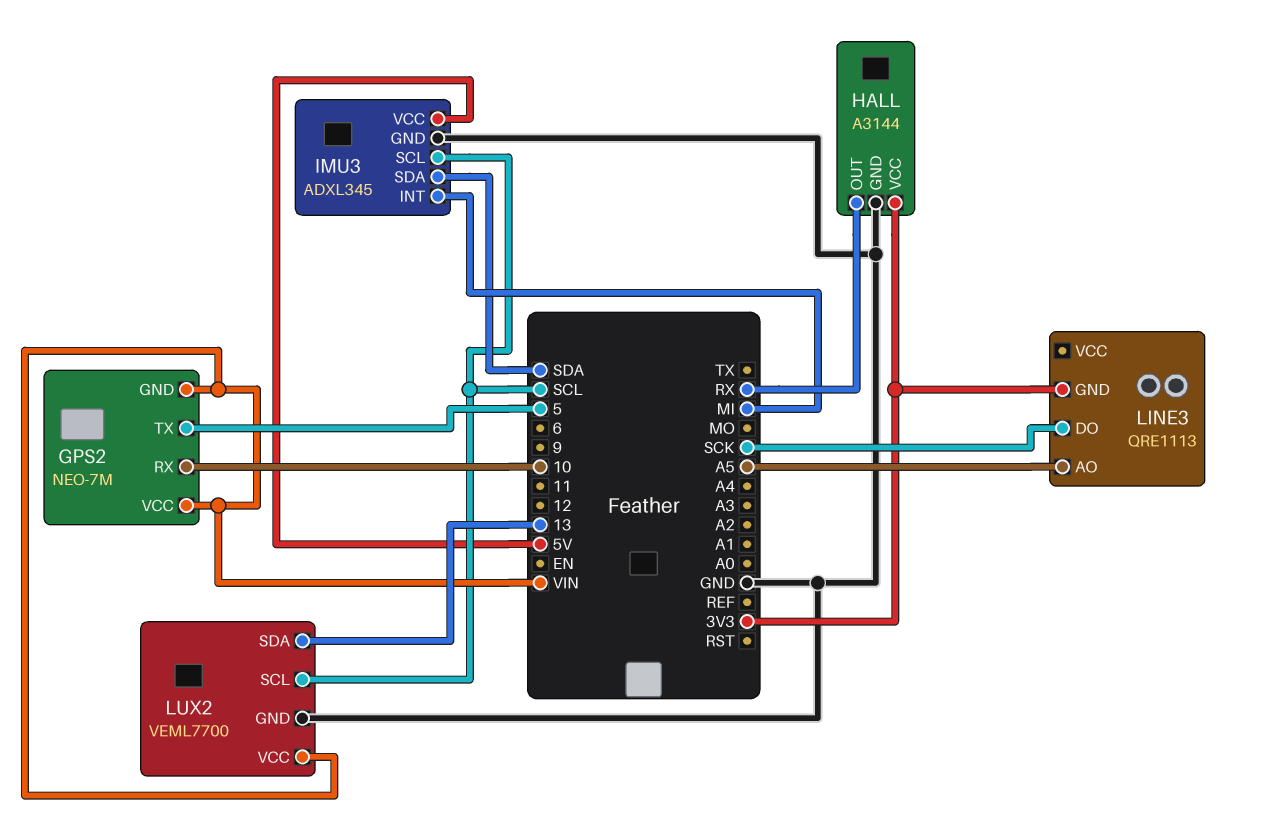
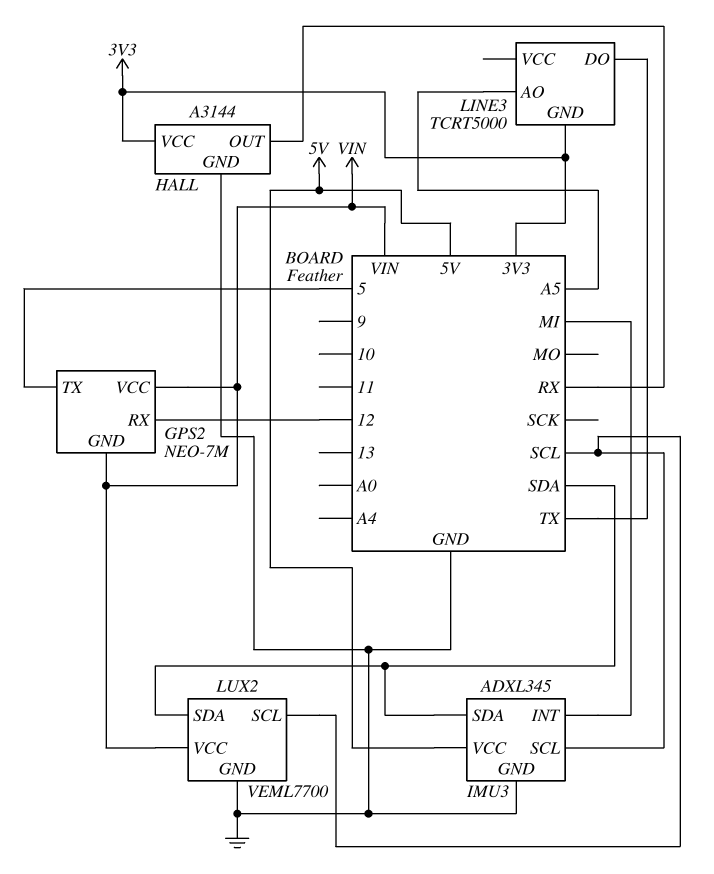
GPS2 pin RX: 10 -> 12
LINE3: QRE1113 -> TCRT5000
LINE3 pin DO: SCK -> TX
LUX2 pin SDA: 13 -> SDA

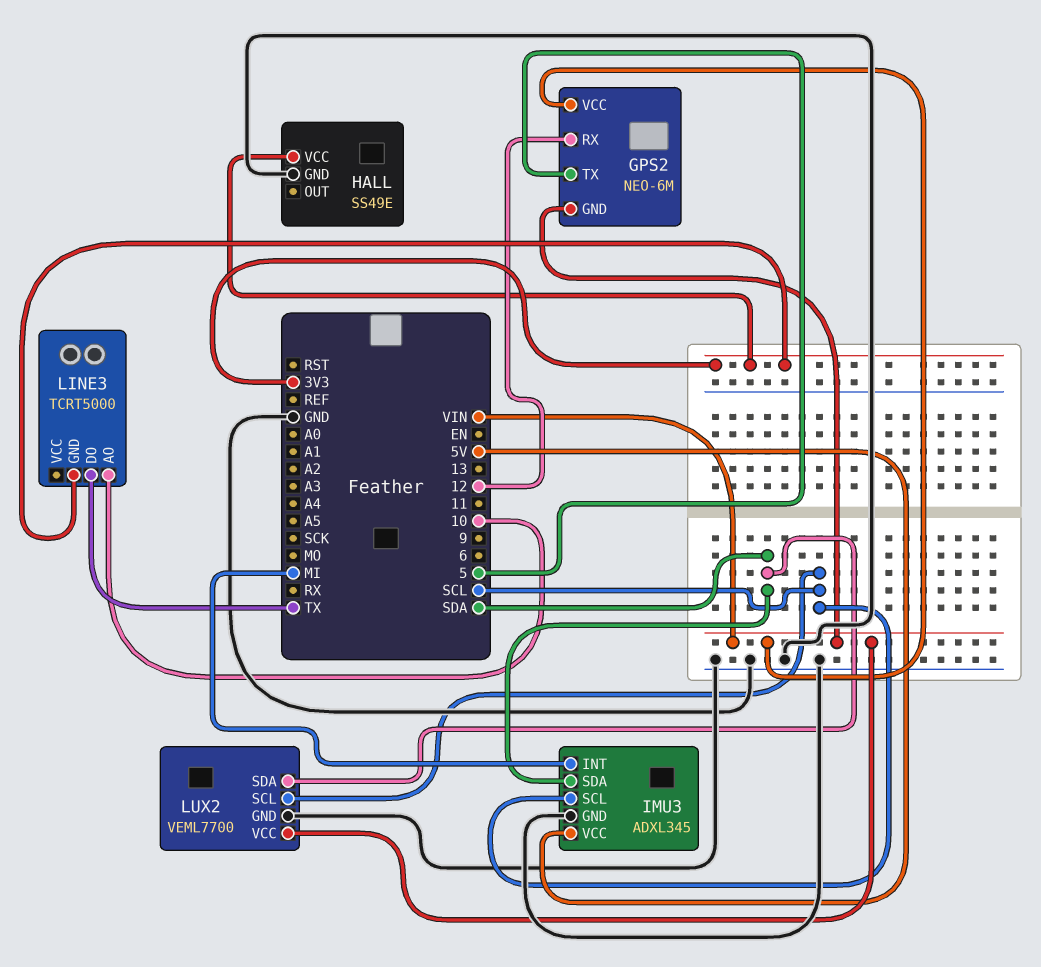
GPS2: NEO-7M -> NEO-6M
HALL: A3144 -> SS49E
HALL pin OUT: RX -> none
LINE3 pin AO: A5 -> 10

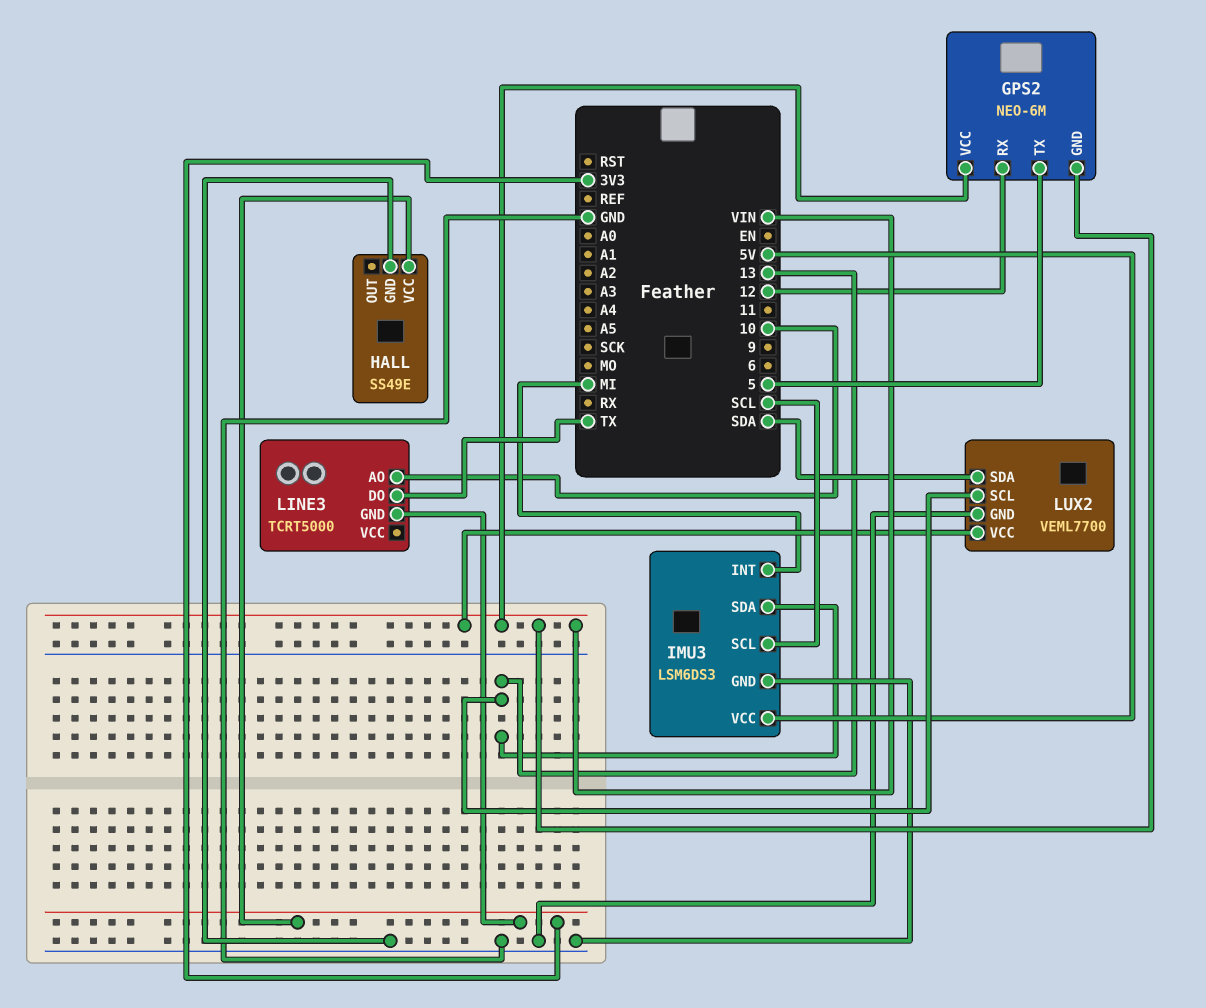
IMU3: ADXL345 -> LSM6DS3
IMU3 pin SDA: SDA -> 13
LUX2 pin SCL: SCL -> 13

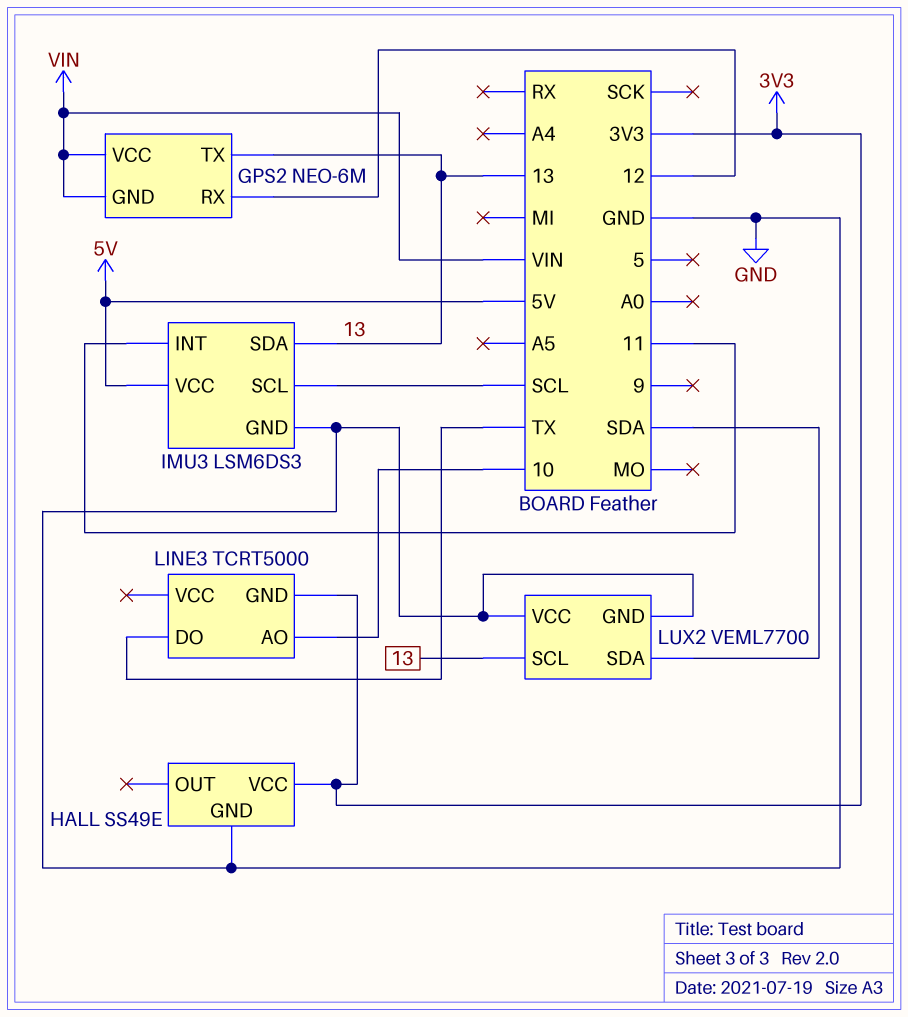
GPS2 pin TX: 5 -> 13
IMU3 pin INT: MI -> 11
LUX2 pin VCC: VIN -> GND

